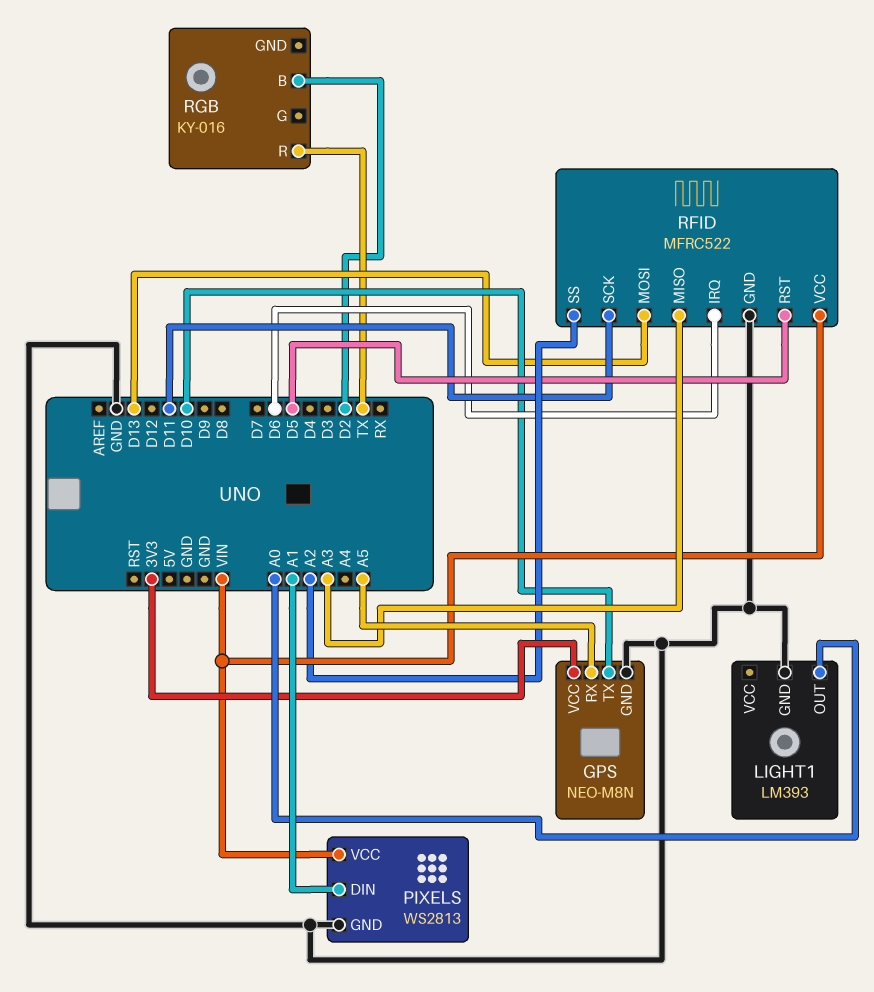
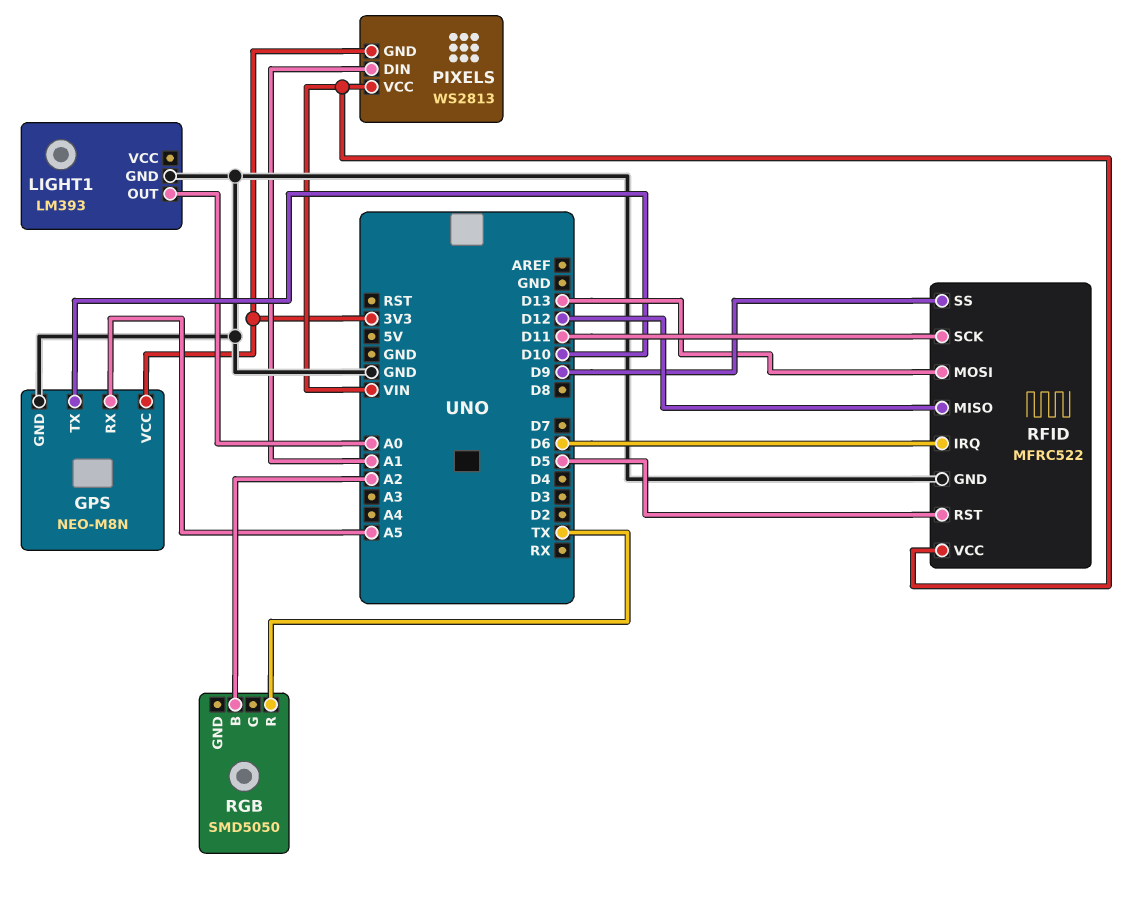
PIXELS pin GND: GND -> 3V3
RFID pin MISO: A3 -> D12
RFID pin SS: A2 -> D9
RGB: KY-016 -> SMD5050
RGB pin B: D2 -> A2

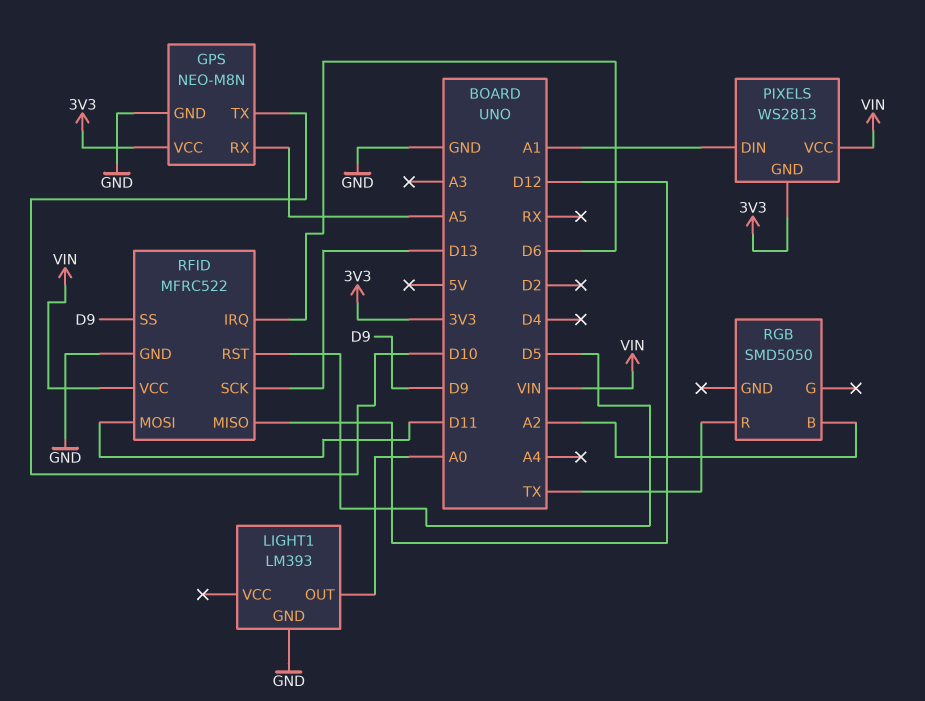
RFID pin MOSI: D13 -> D11
RFID pin SCK: D11 -> D13

